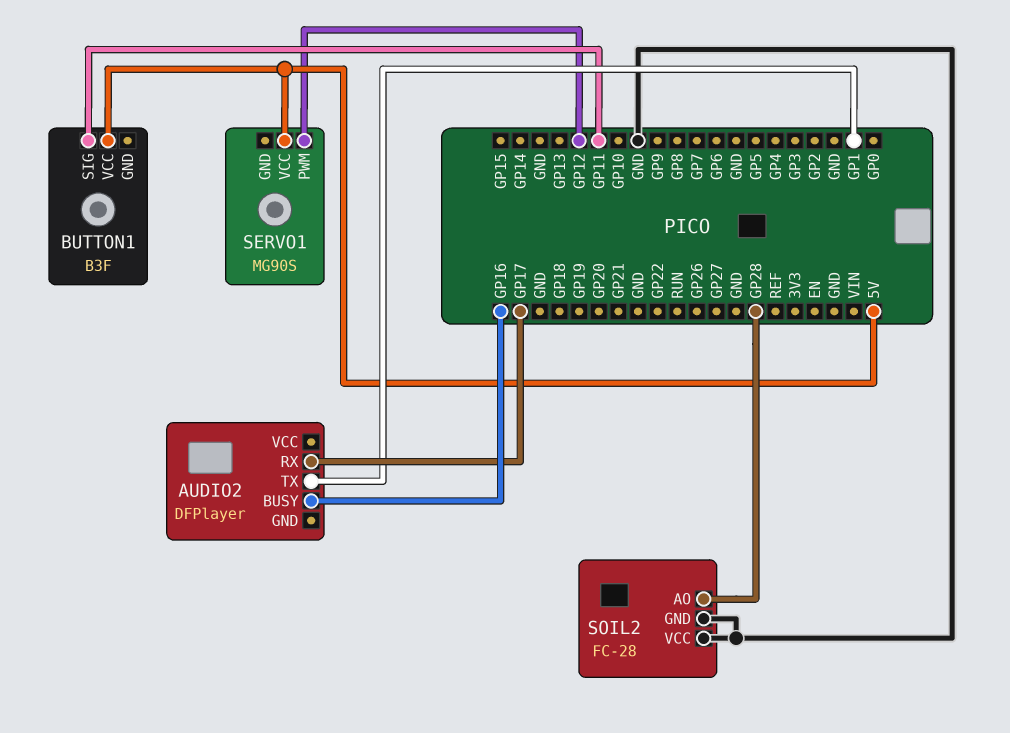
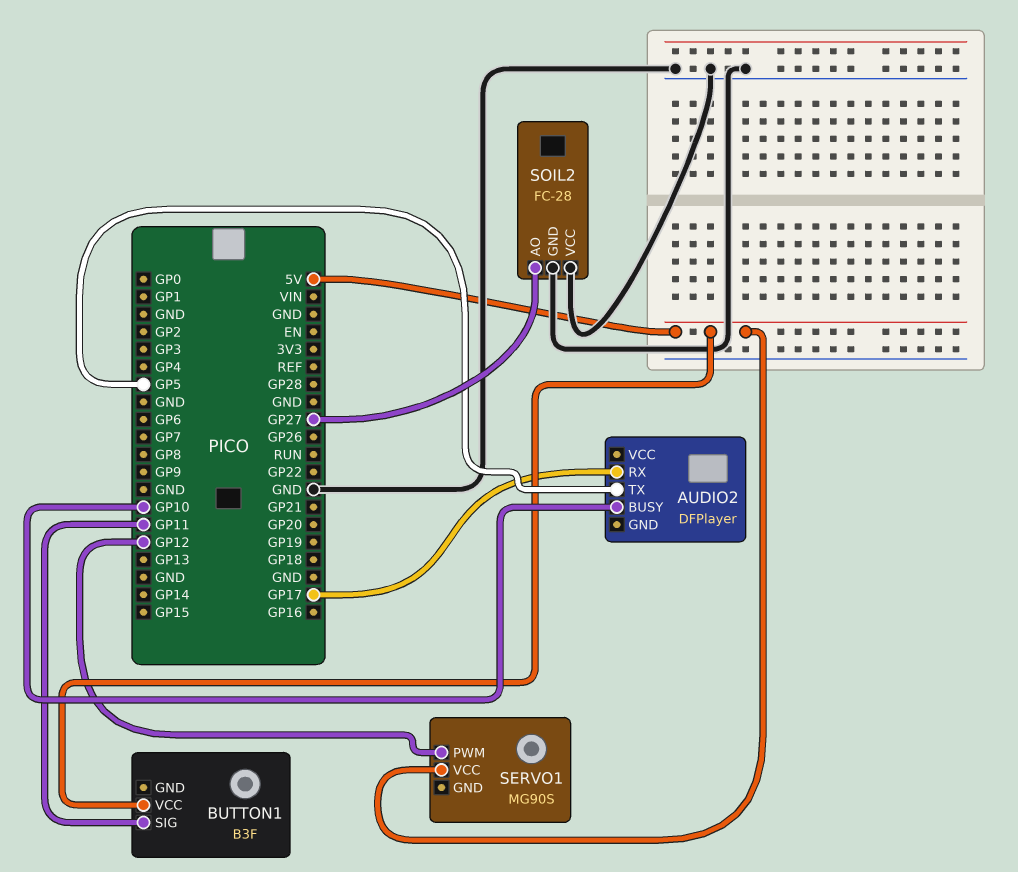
AUDIO2 pin BUSY: GP16 -> GP10
AUDIO2 pin TX: GP1 -> GP5
SOIL2 pin AO: GP28 -> GP27

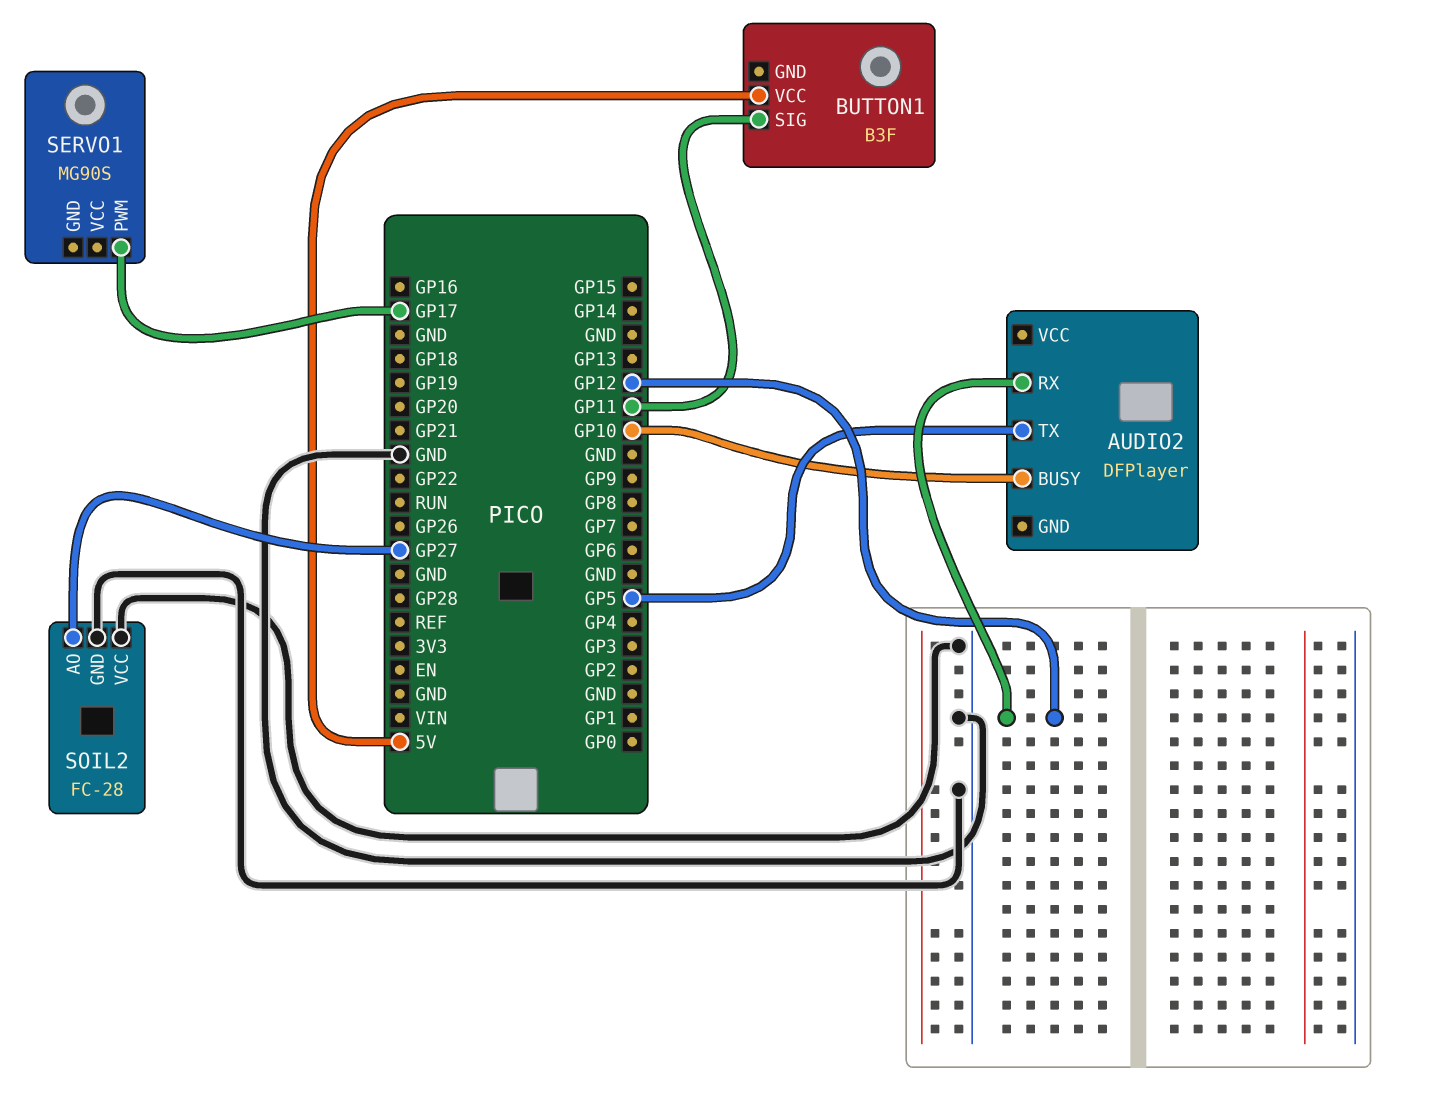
AUDIO2 pin RX: GP17 -> GP12
SERVO1 pin PWM: GP12 -> GP17
SERVO1 pin VCC: 5V -> none

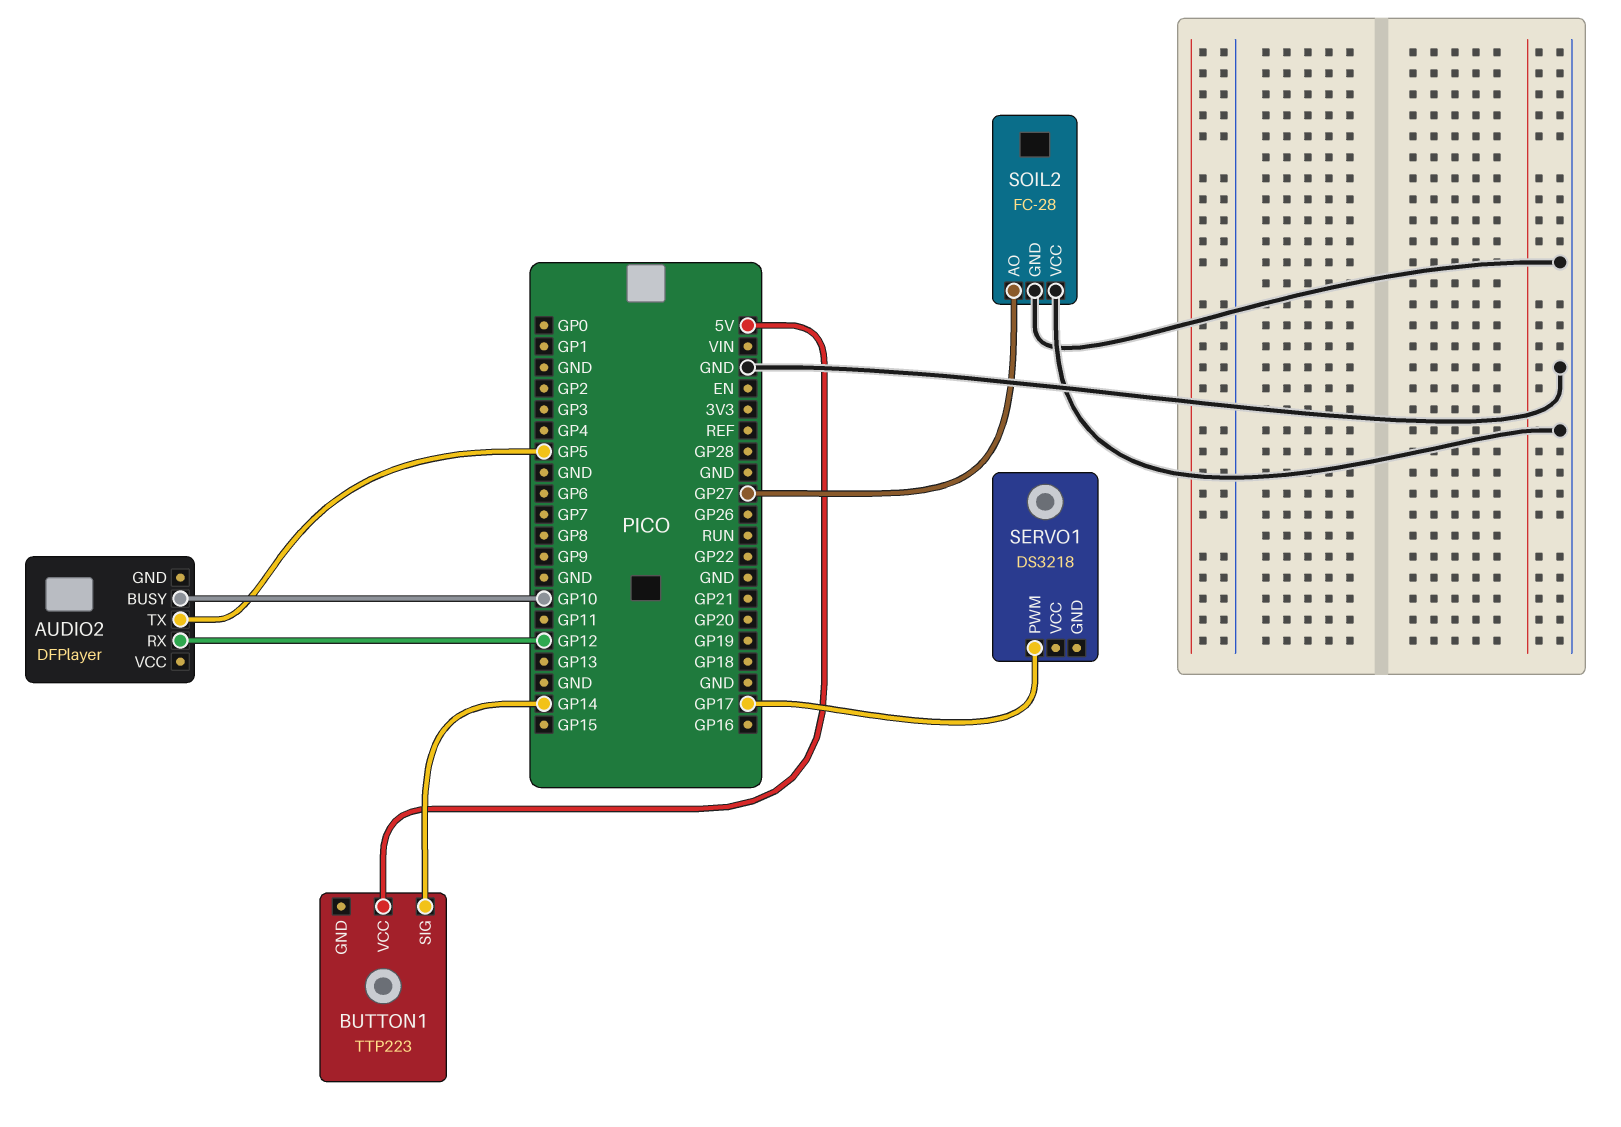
BUTTON1: B3F -> TTP223
BUTTON1 pin SIG: GP11 -> GP14
SERVO1: MG90S -> DS3218

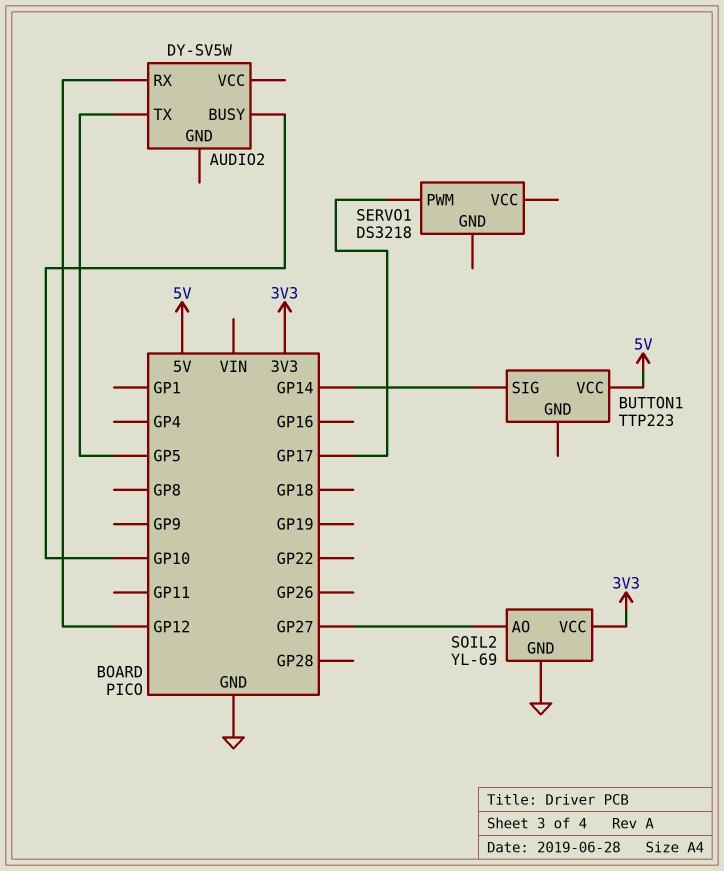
AUDIO2: DFPlayer -> DY-SV5W
SOIL2: FC-28 -> YL-69
SOIL2 pin VCC: GND -> 3V3

